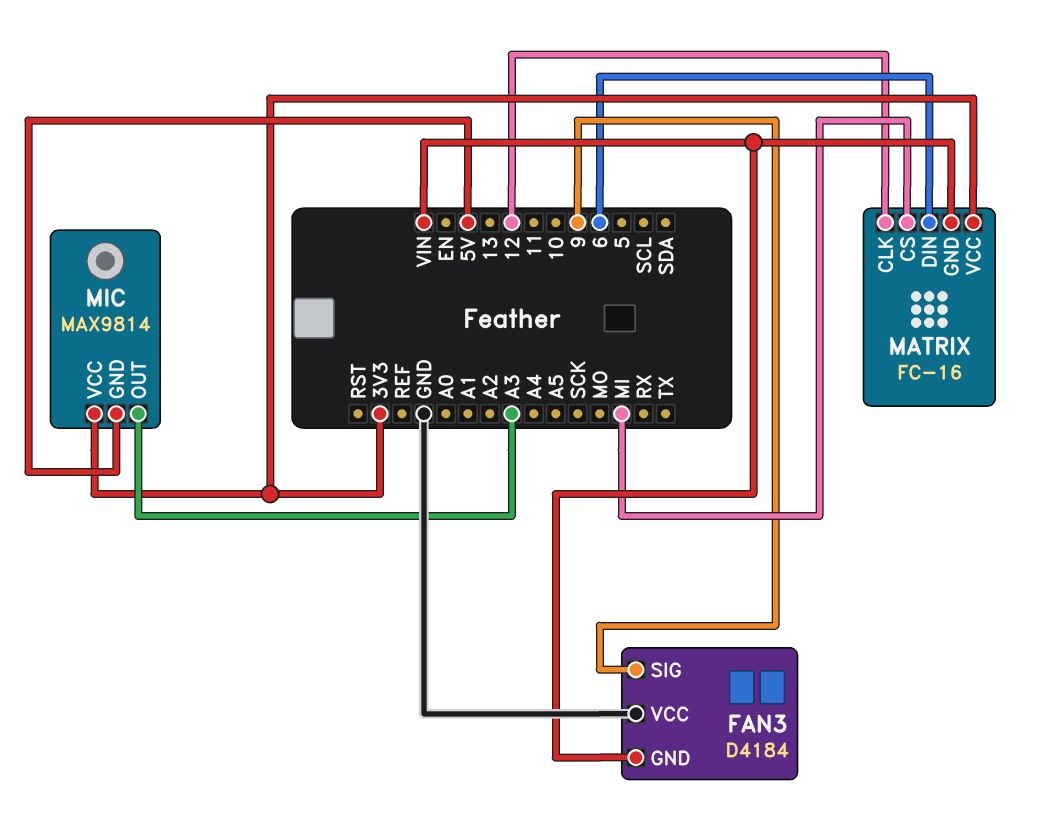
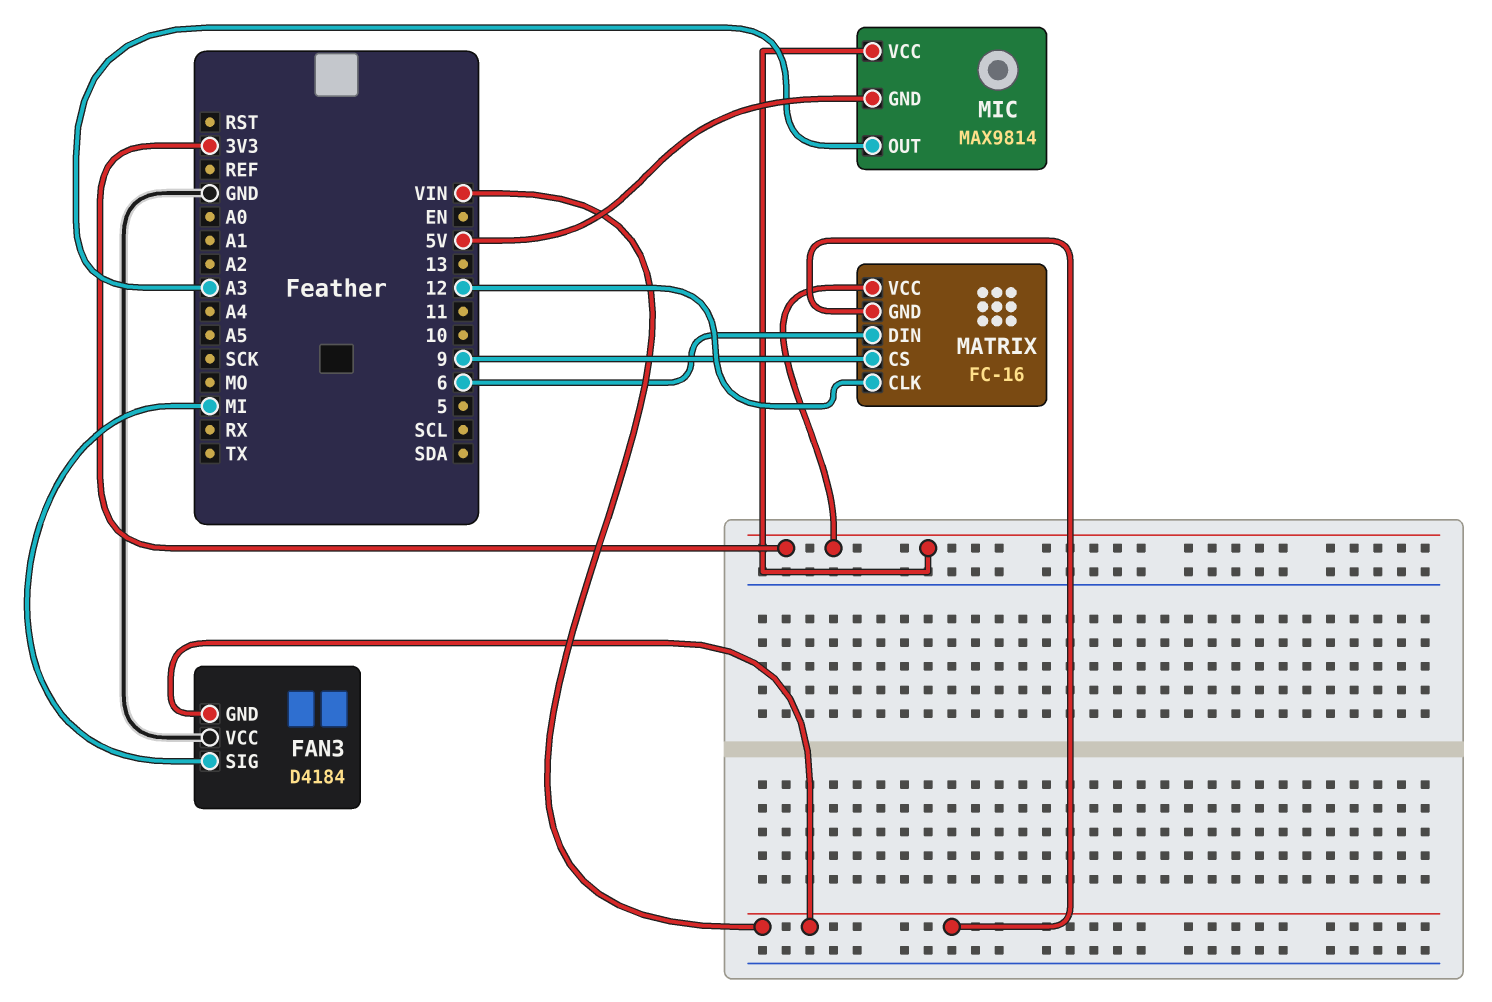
FAN3 pin SIG: 9 -> MI
MATRIX pin CS: MI -> 9

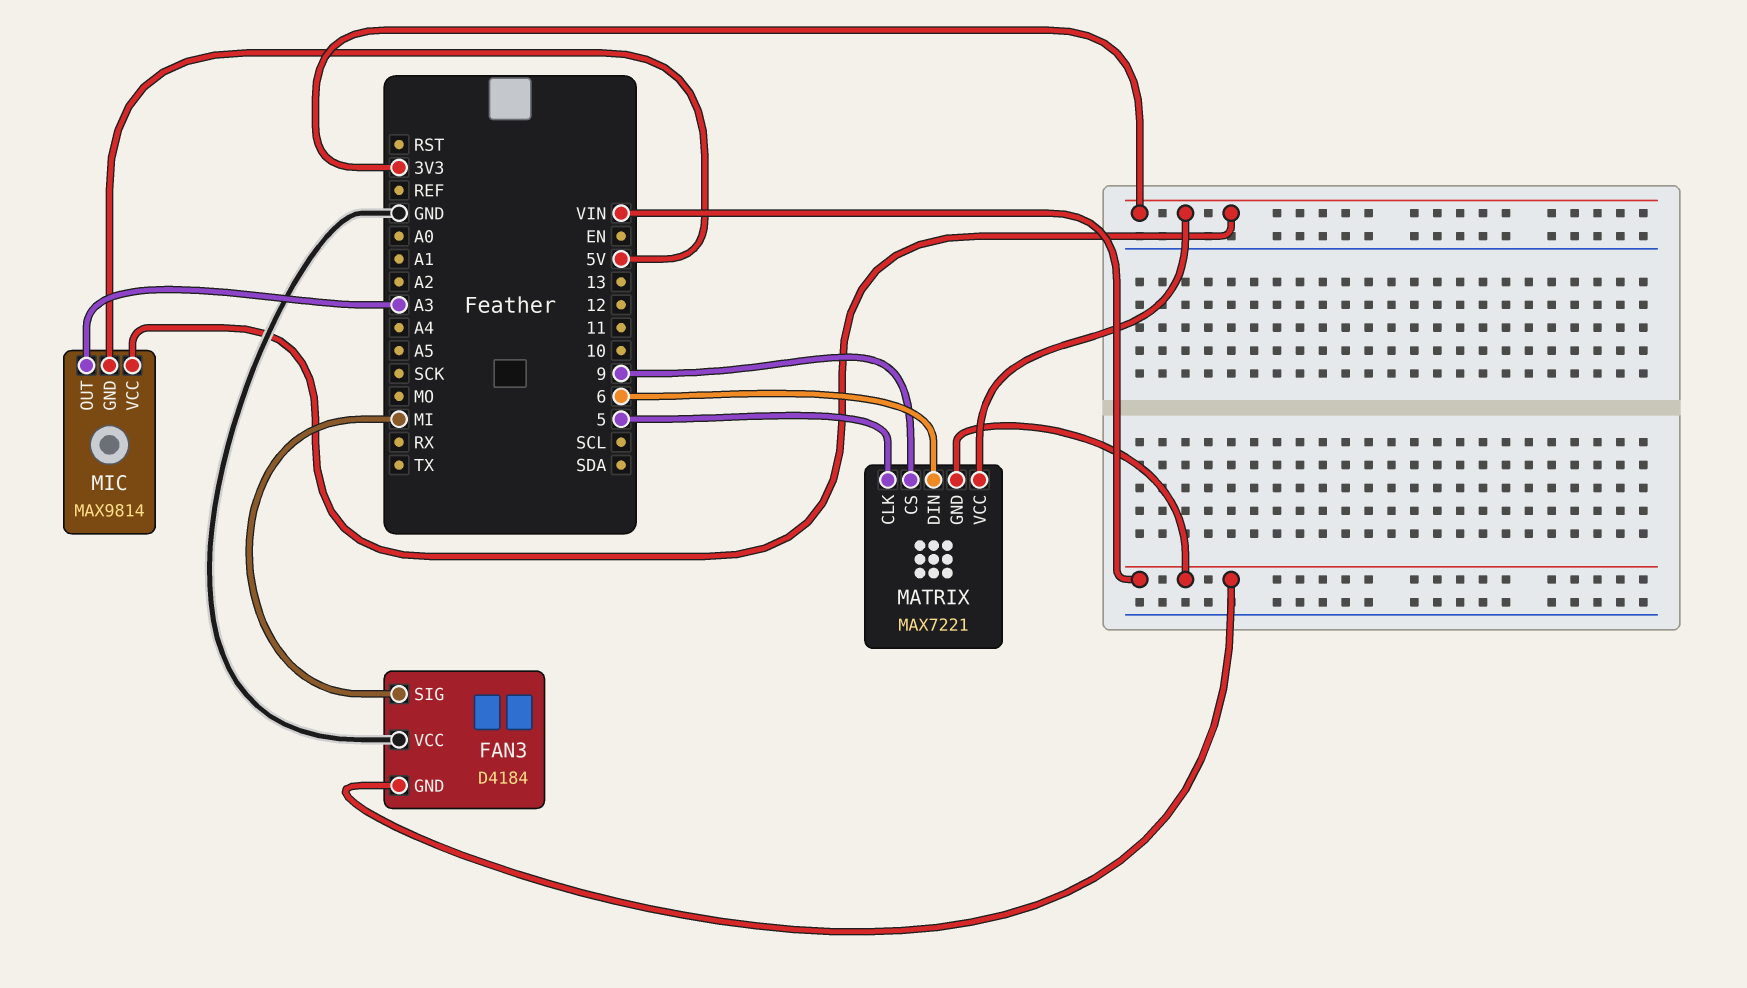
MATRIX: FC-16 -> MAX7221
MATRIX pin CLK: 12 -> 5

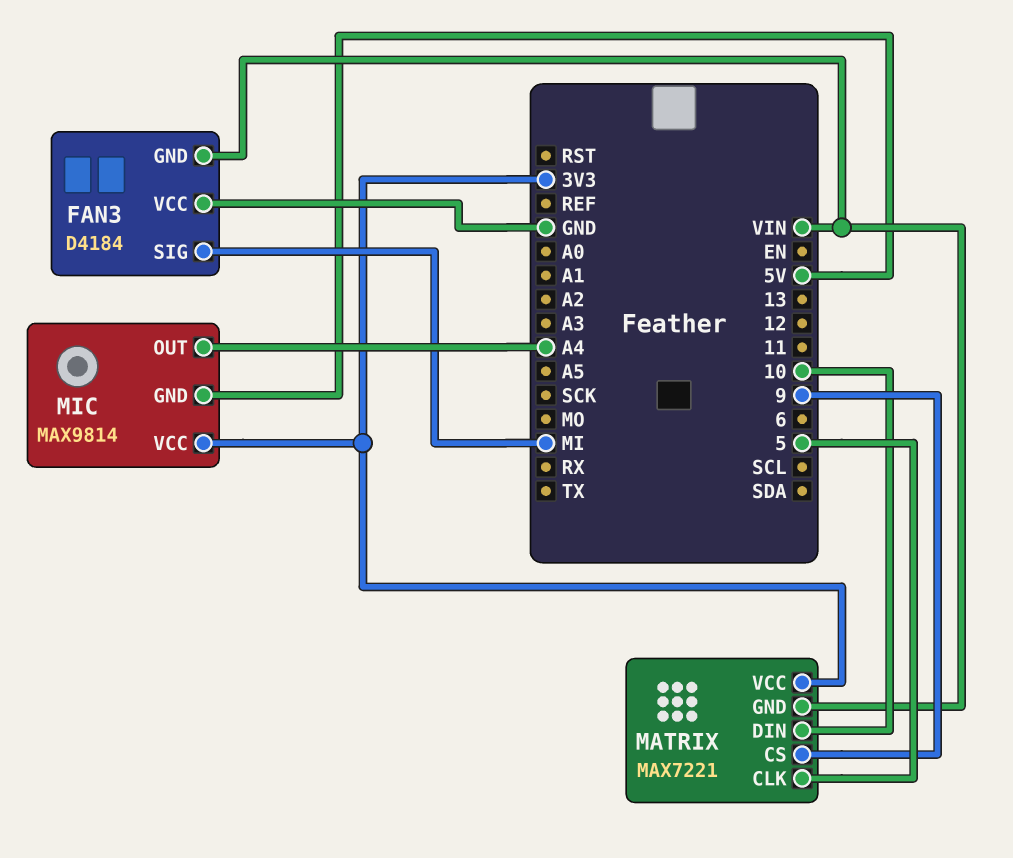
MATRIX pin DIN: 6 -> 10
MIC pin OUT: A3 -> A4

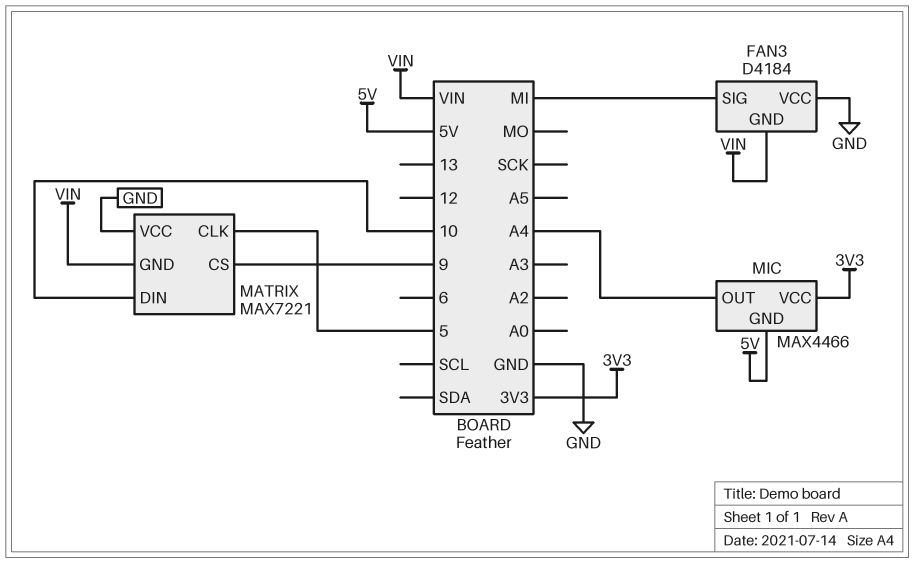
MATRIX pin VCC: 3V3 -> GND
MIC: MAX9814 -> MAX4466

